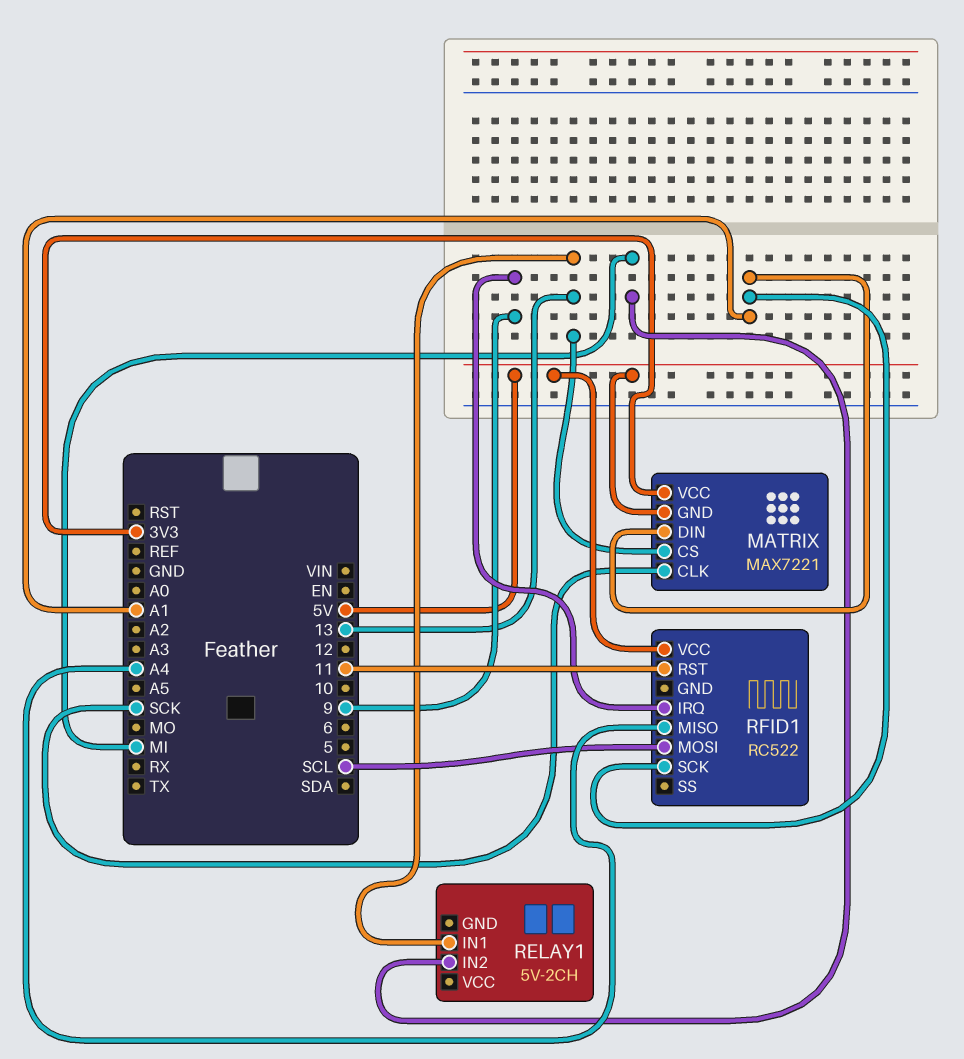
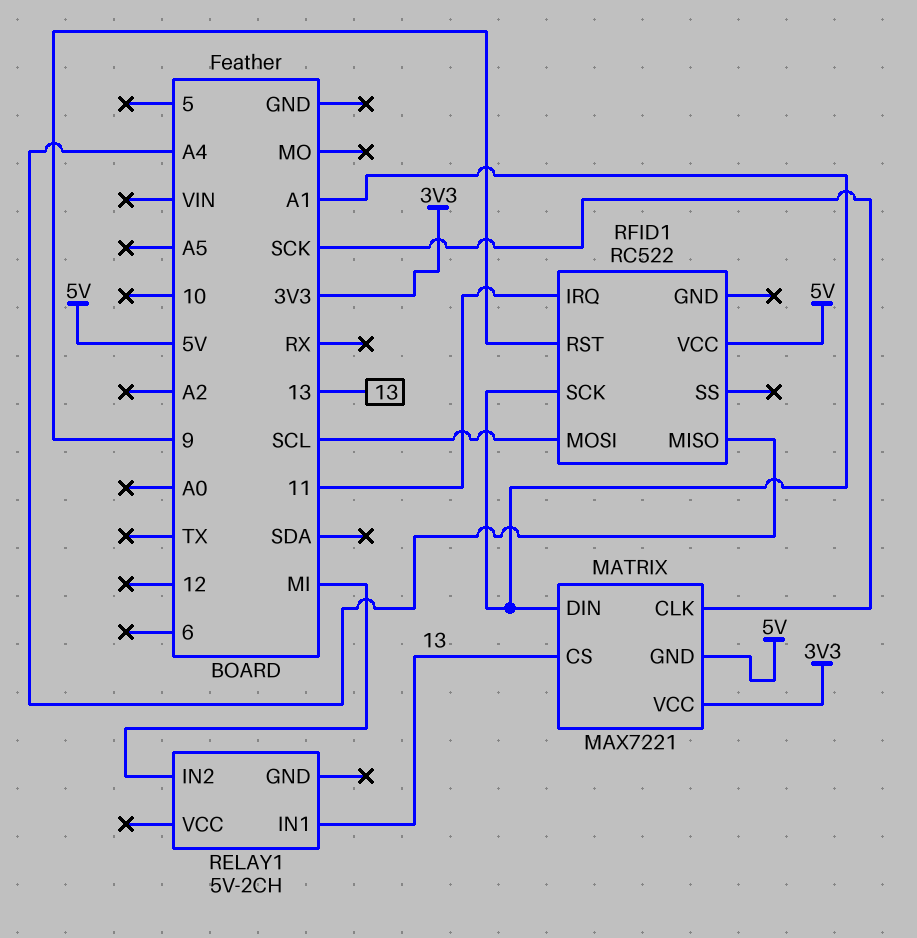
RFID1 pin IRQ: 9 -> 11
RFID1 pin RST: 11 -> 9

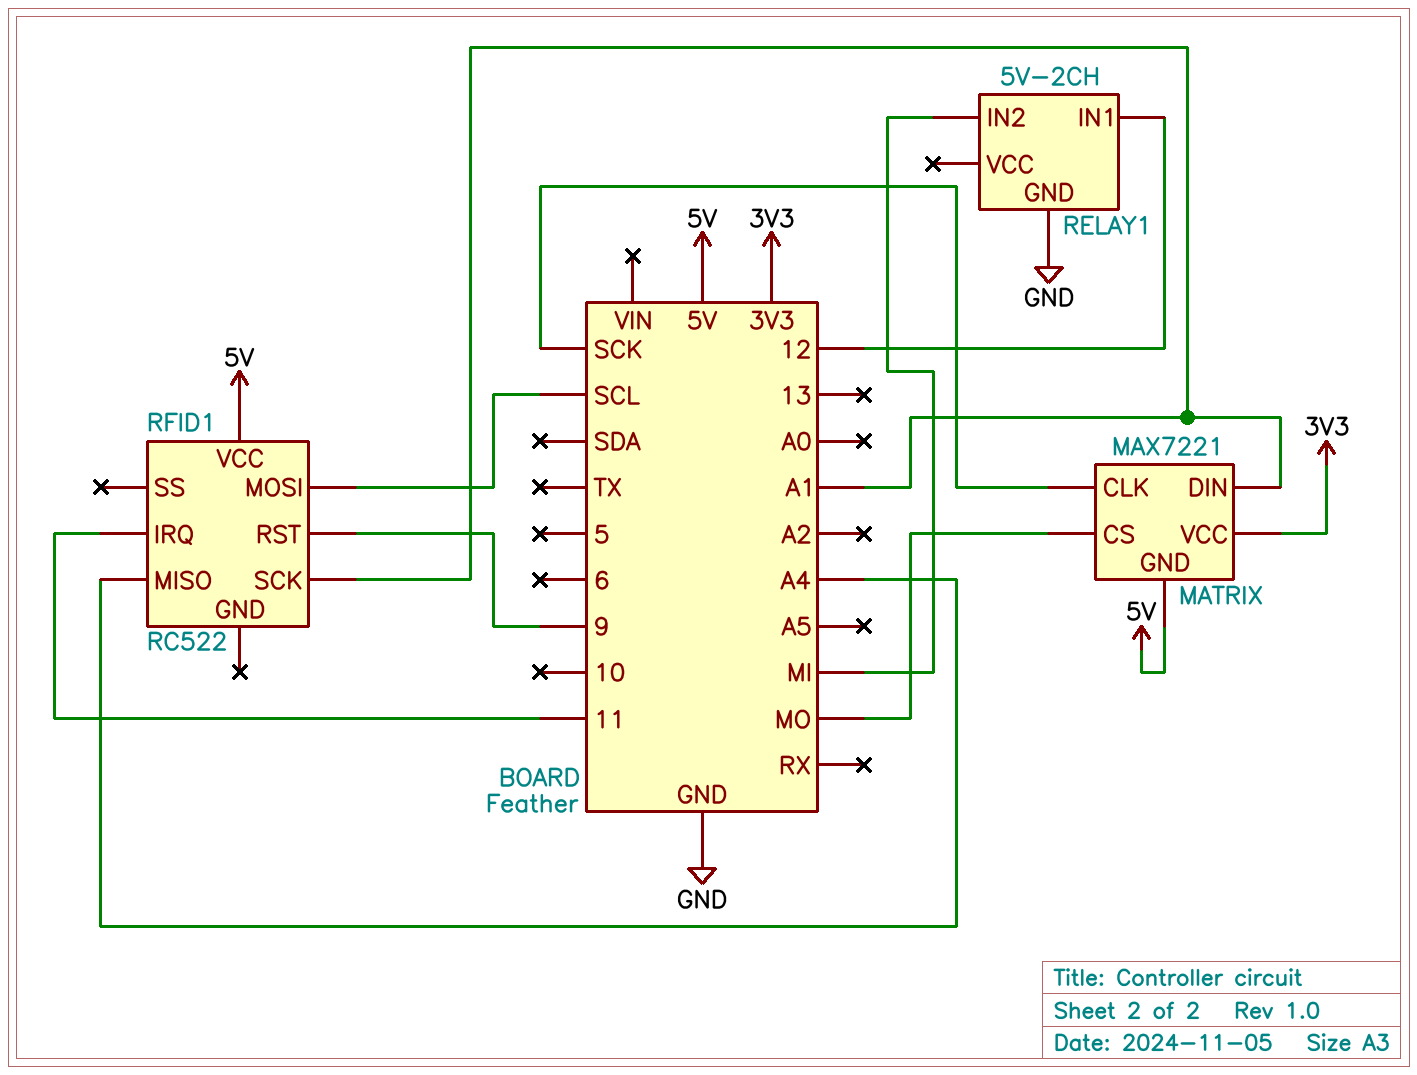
MATRIX pin CS: 13 -> MO
RELAY1 pin GND: none -> GND
RELAY1 pin IN1: 13 -> 12

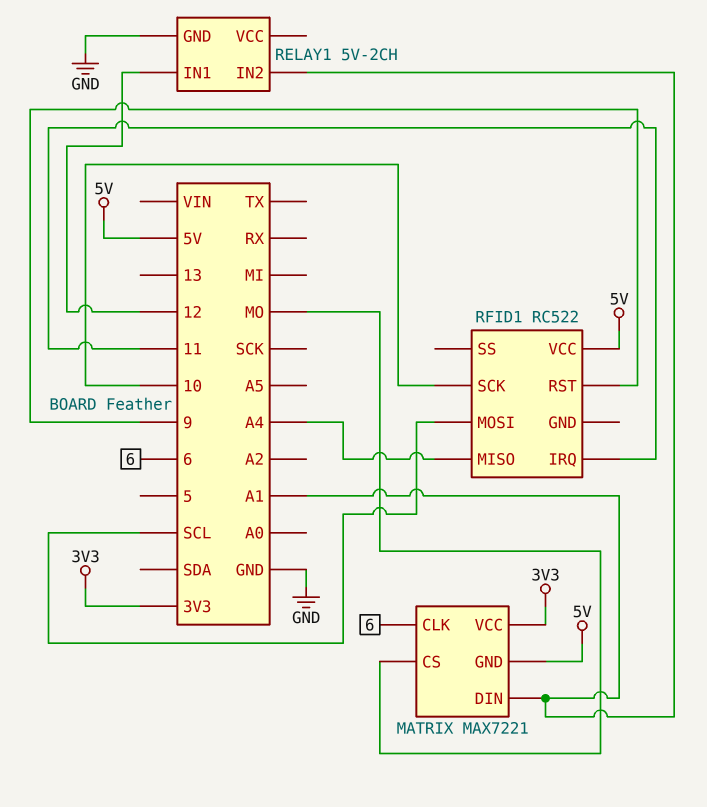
MATRIX pin CLK: SCK -> 6
RELAY1 pin IN2: MI -> A1
RFID1 pin SCK: A1 -> 10

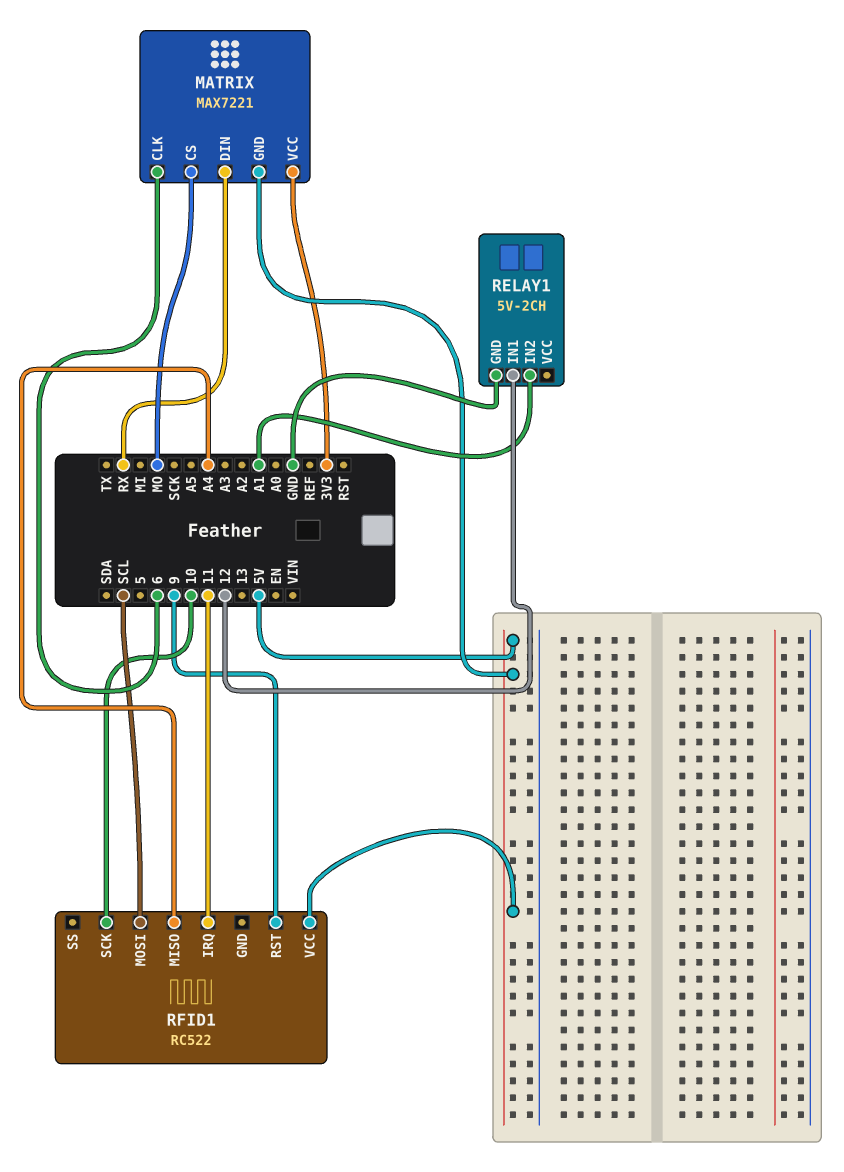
MATRIX pin DIN: A1 -> RX

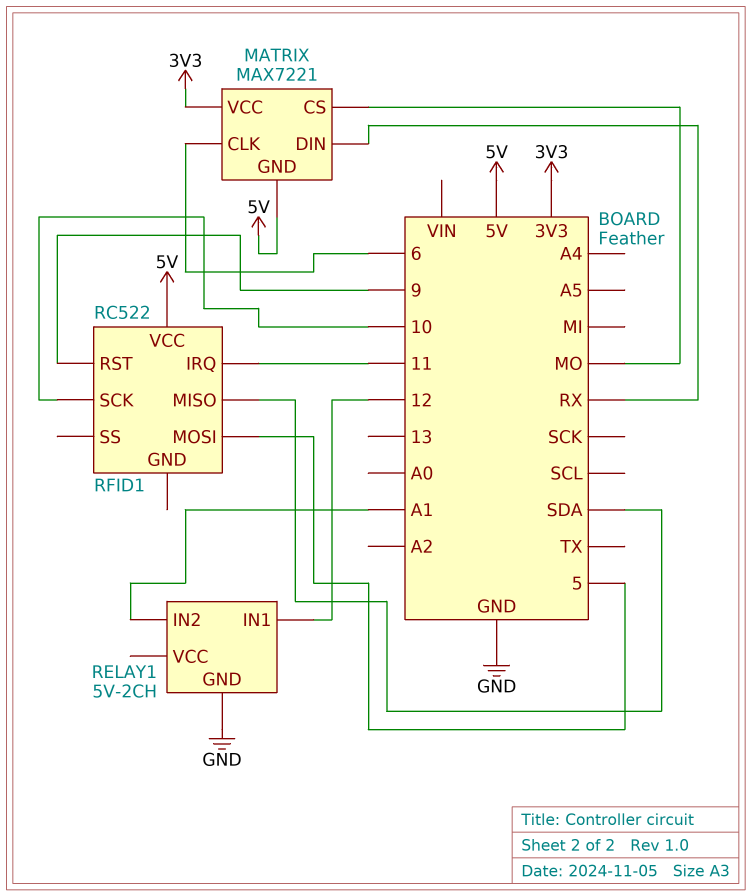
RFID1 pin MISO: A4 -> SDA
RFID1 pin MOSI: SCL -> 5

